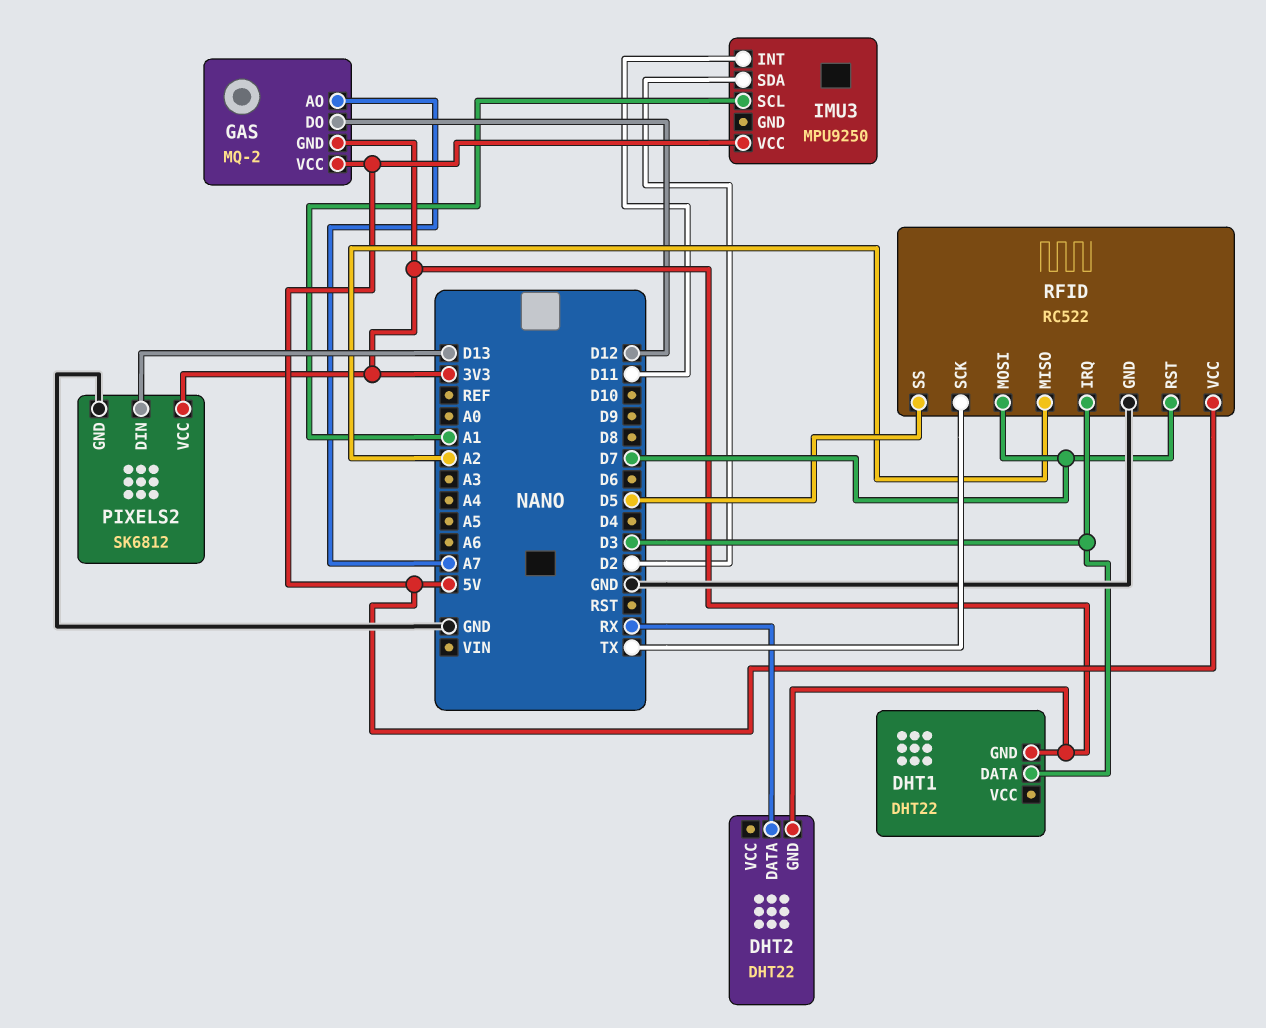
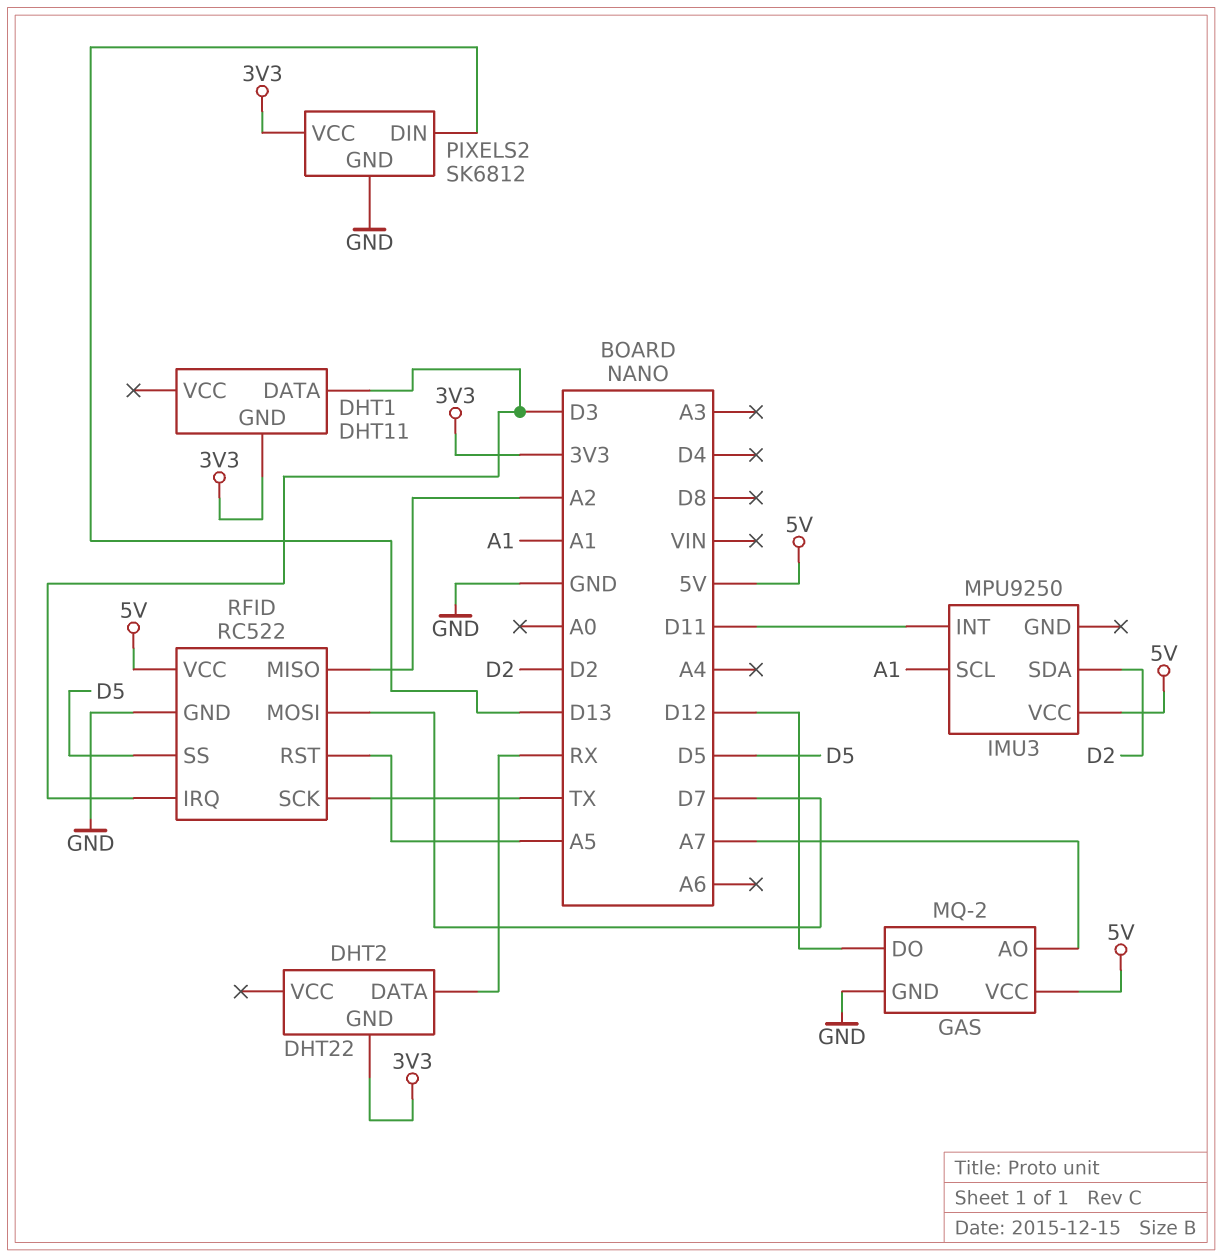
DHT1: DHT22 -> DHT11
GAS pin GND: 3V3 -> GND
RFID pin RST: D7 -> A5

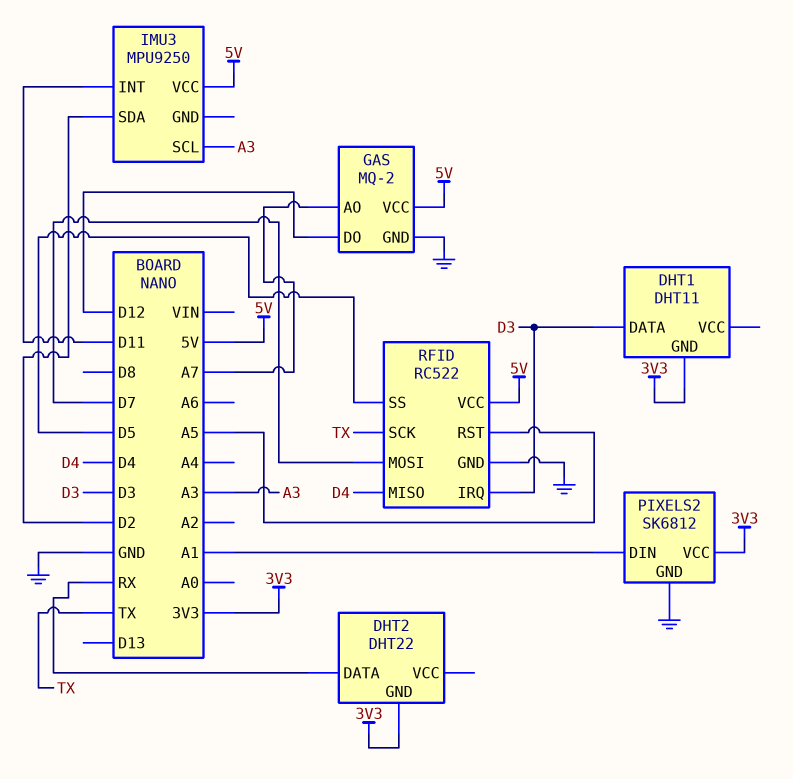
IMU3 pin SCL: A1 -> A3
PIXELS2 pin DIN: D13 -> A1
RFID pin MISO: A2 -> D4

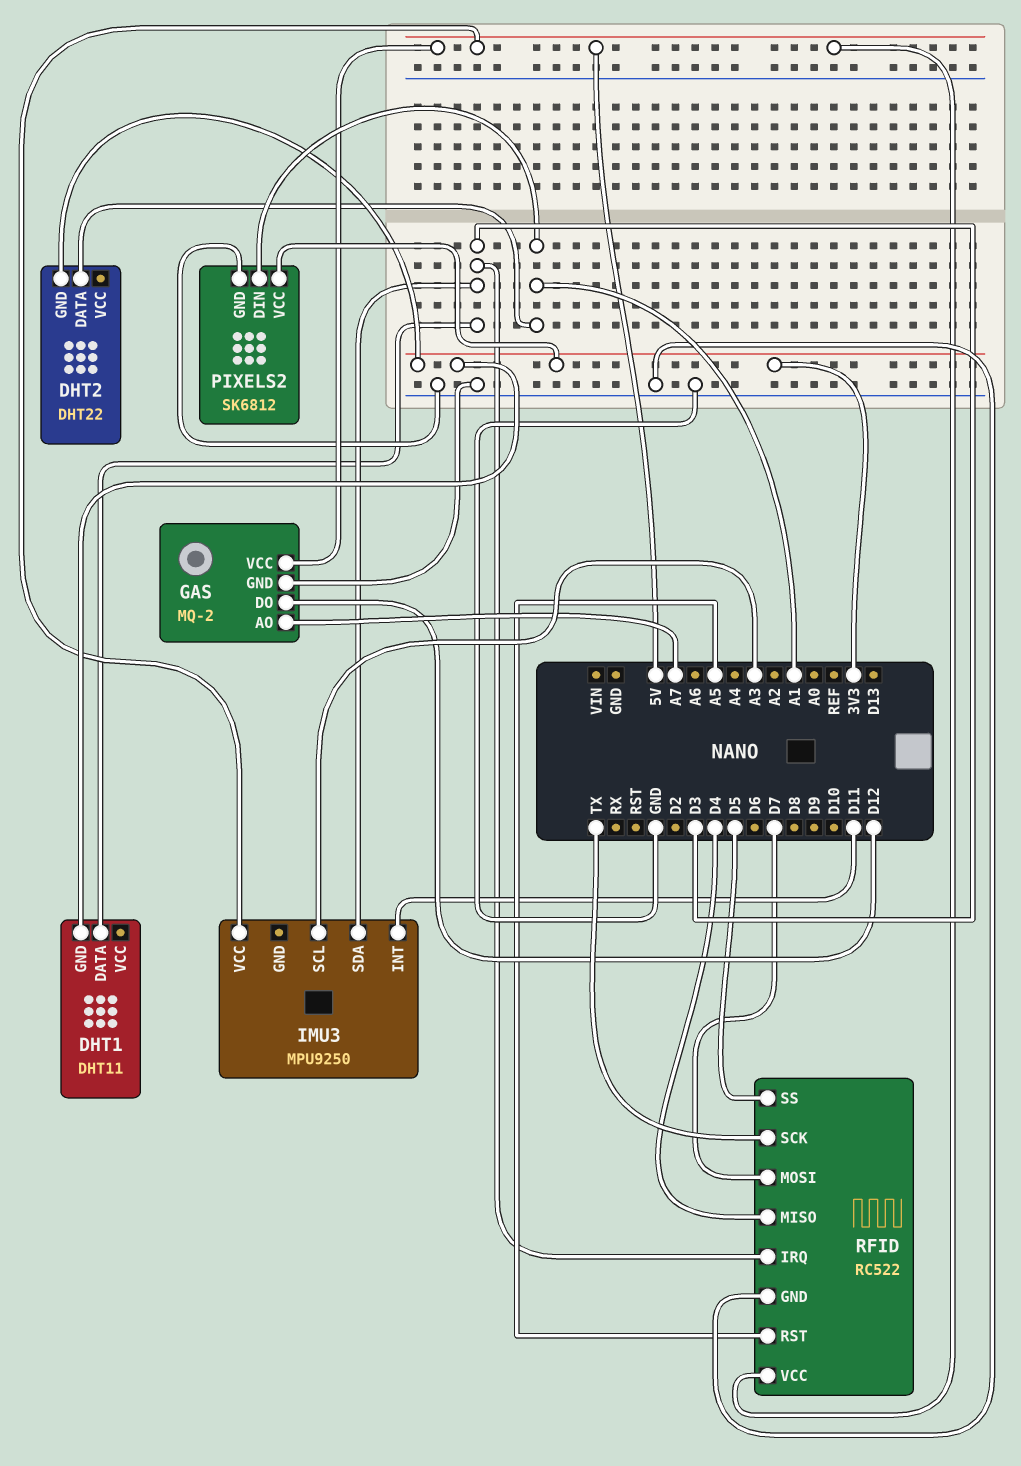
DHT2 pin DATA: RX -> A1
IMU3 pin SDA: D2 -> D3

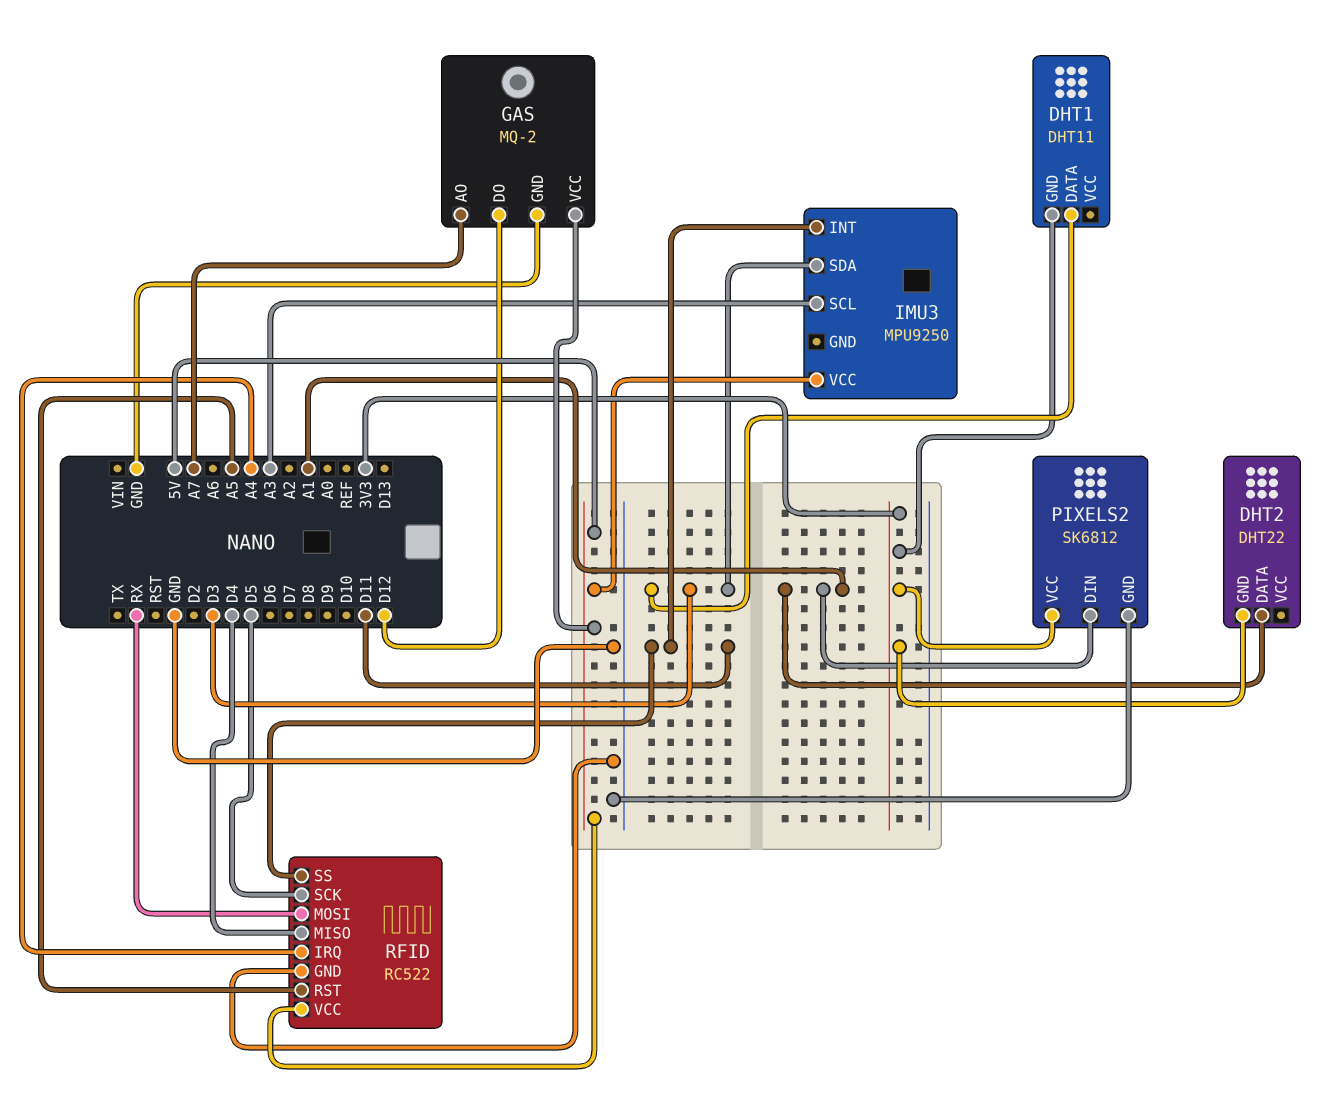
RFID pin IRQ: D3 -> A4
RFID pin MOSI: D7 -> RX
RFID pin SCK: TX -> D5
RFID pin SS: D5 -> D11

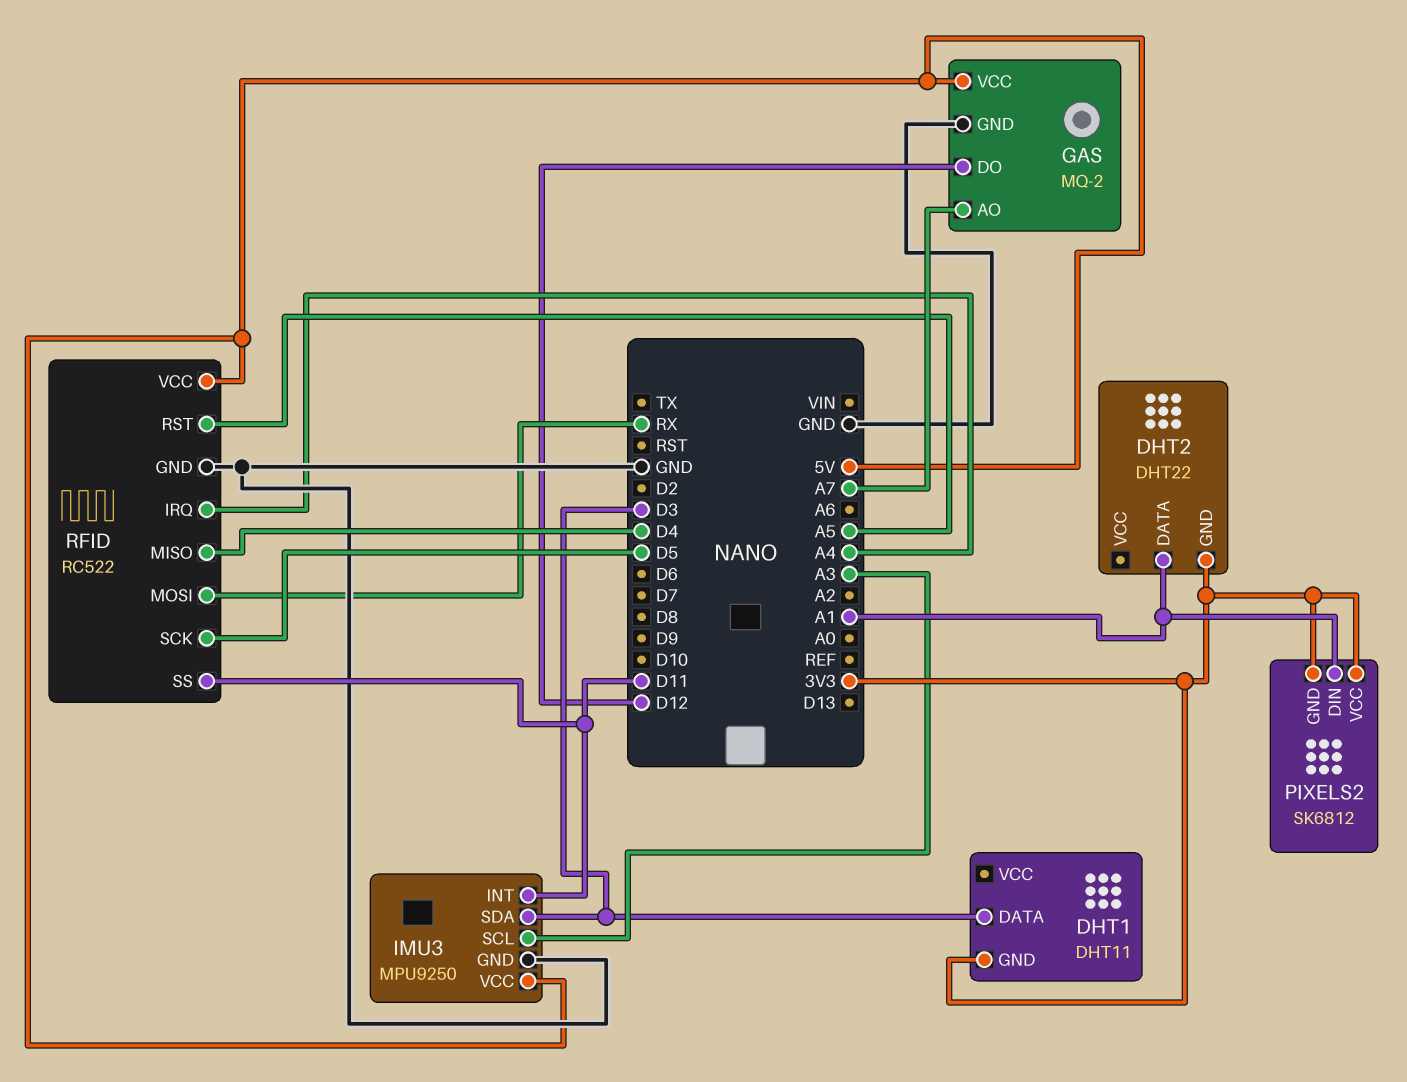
IMU3 pin GND: none -> GND
PIXELS2 pin GND: GND -> 3V3

